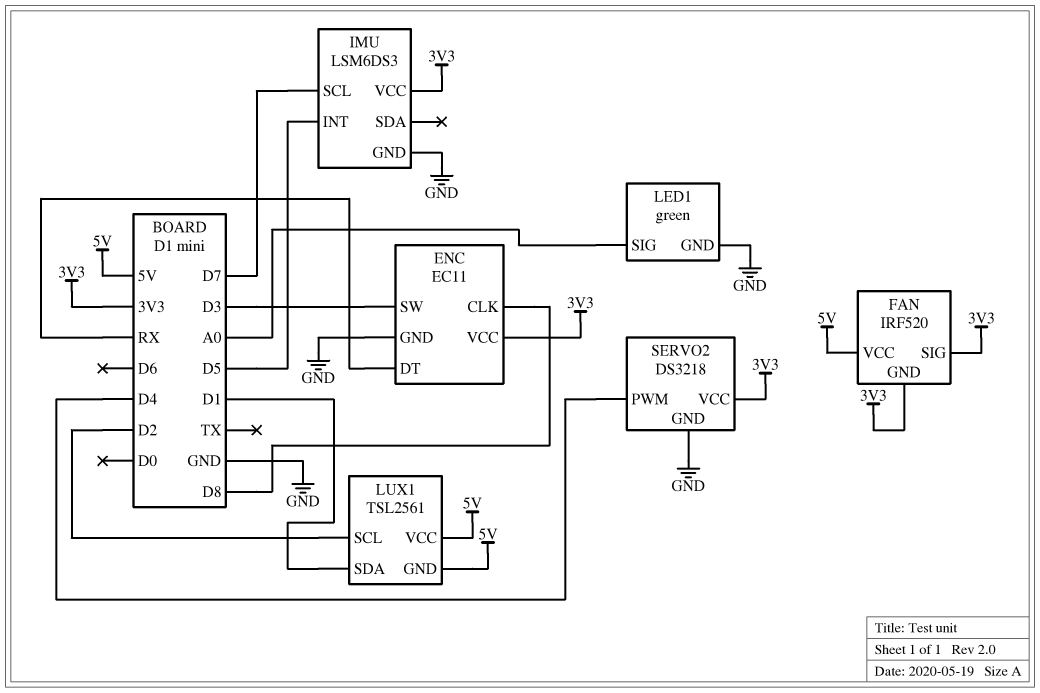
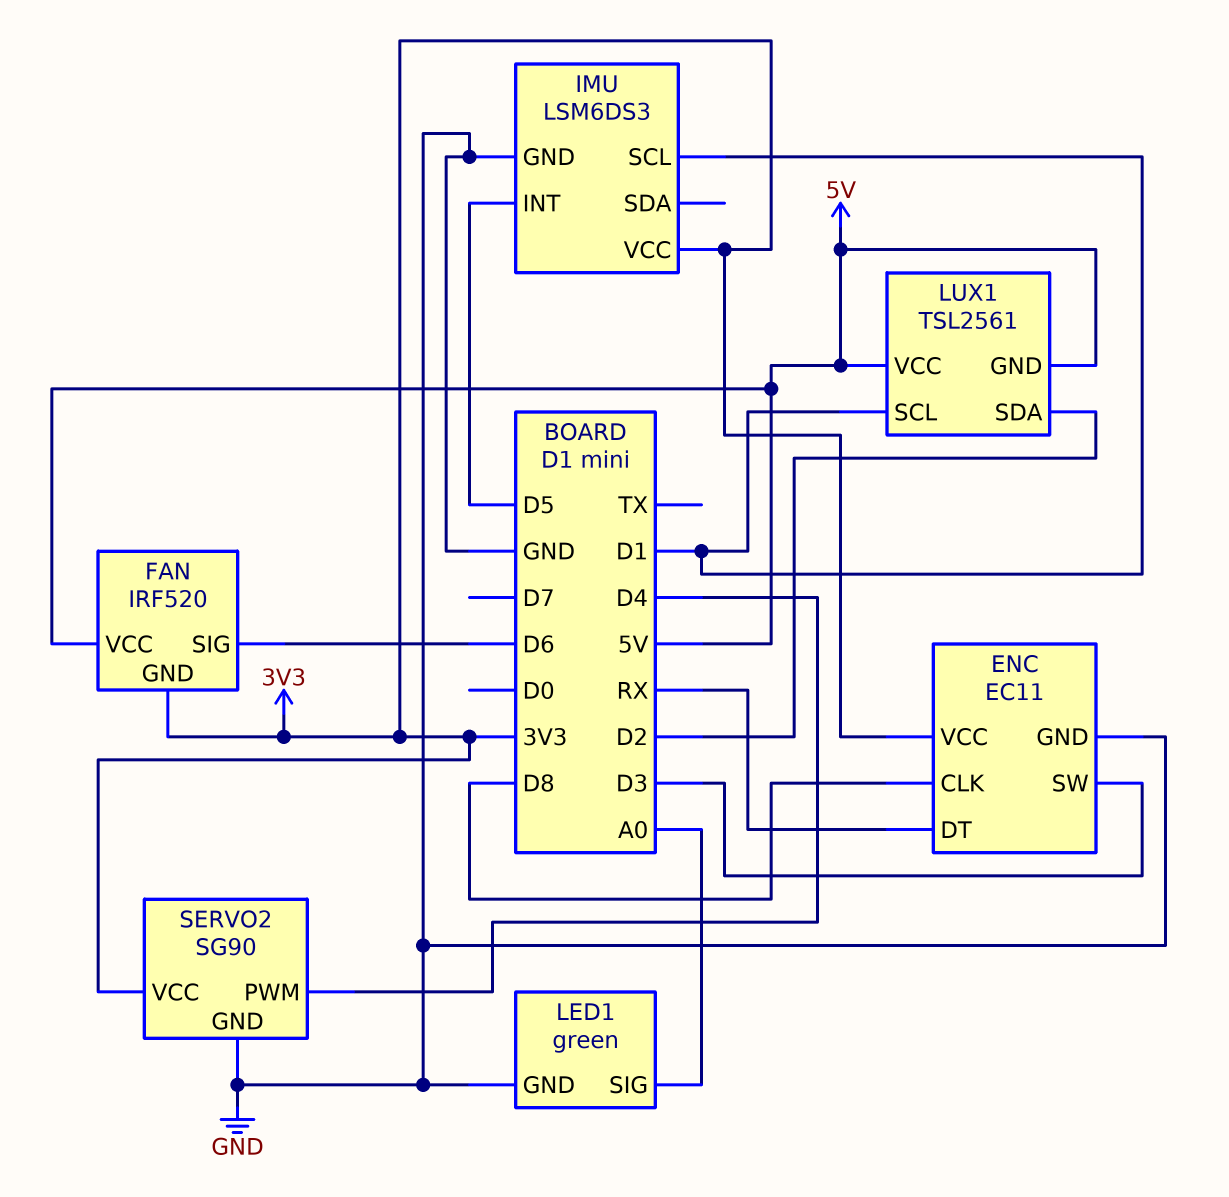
FAN pin SIG: 3V3 -> D6
IMU pin SCL: D7 -> D1
LUX1 pin SCL: D2 -> D1
LUX1 pin SDA: D1 -> D2
SERVO2: DS3218 -> SG90

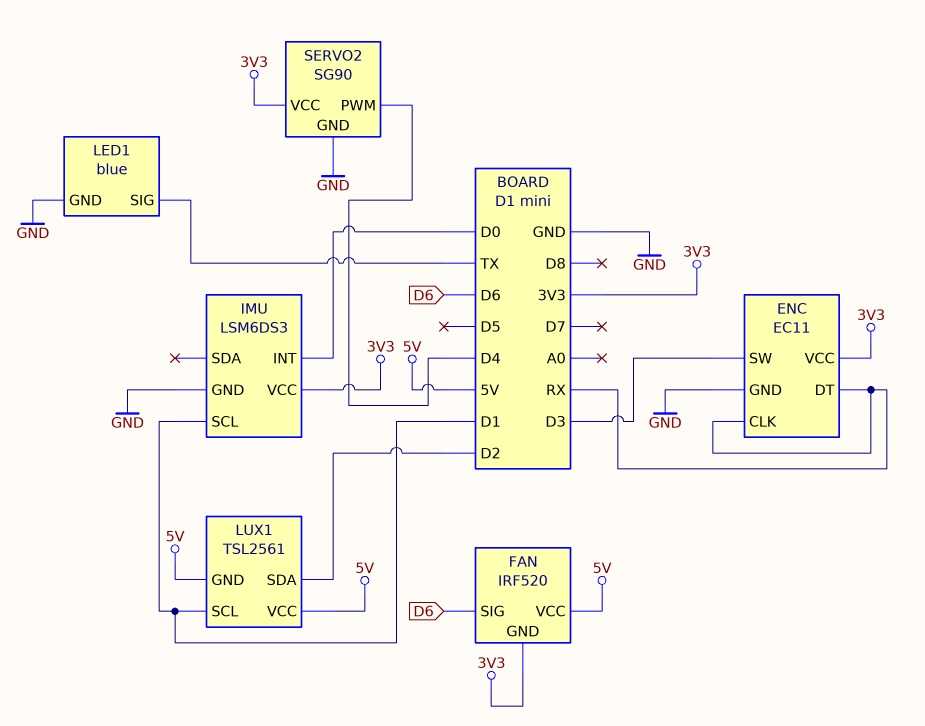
ENC pin CLK: D8 -> RX
IMU pin INT: D5 -> D0
LED1: green -> blue
LED1 pin SIG: A0 -> TX

